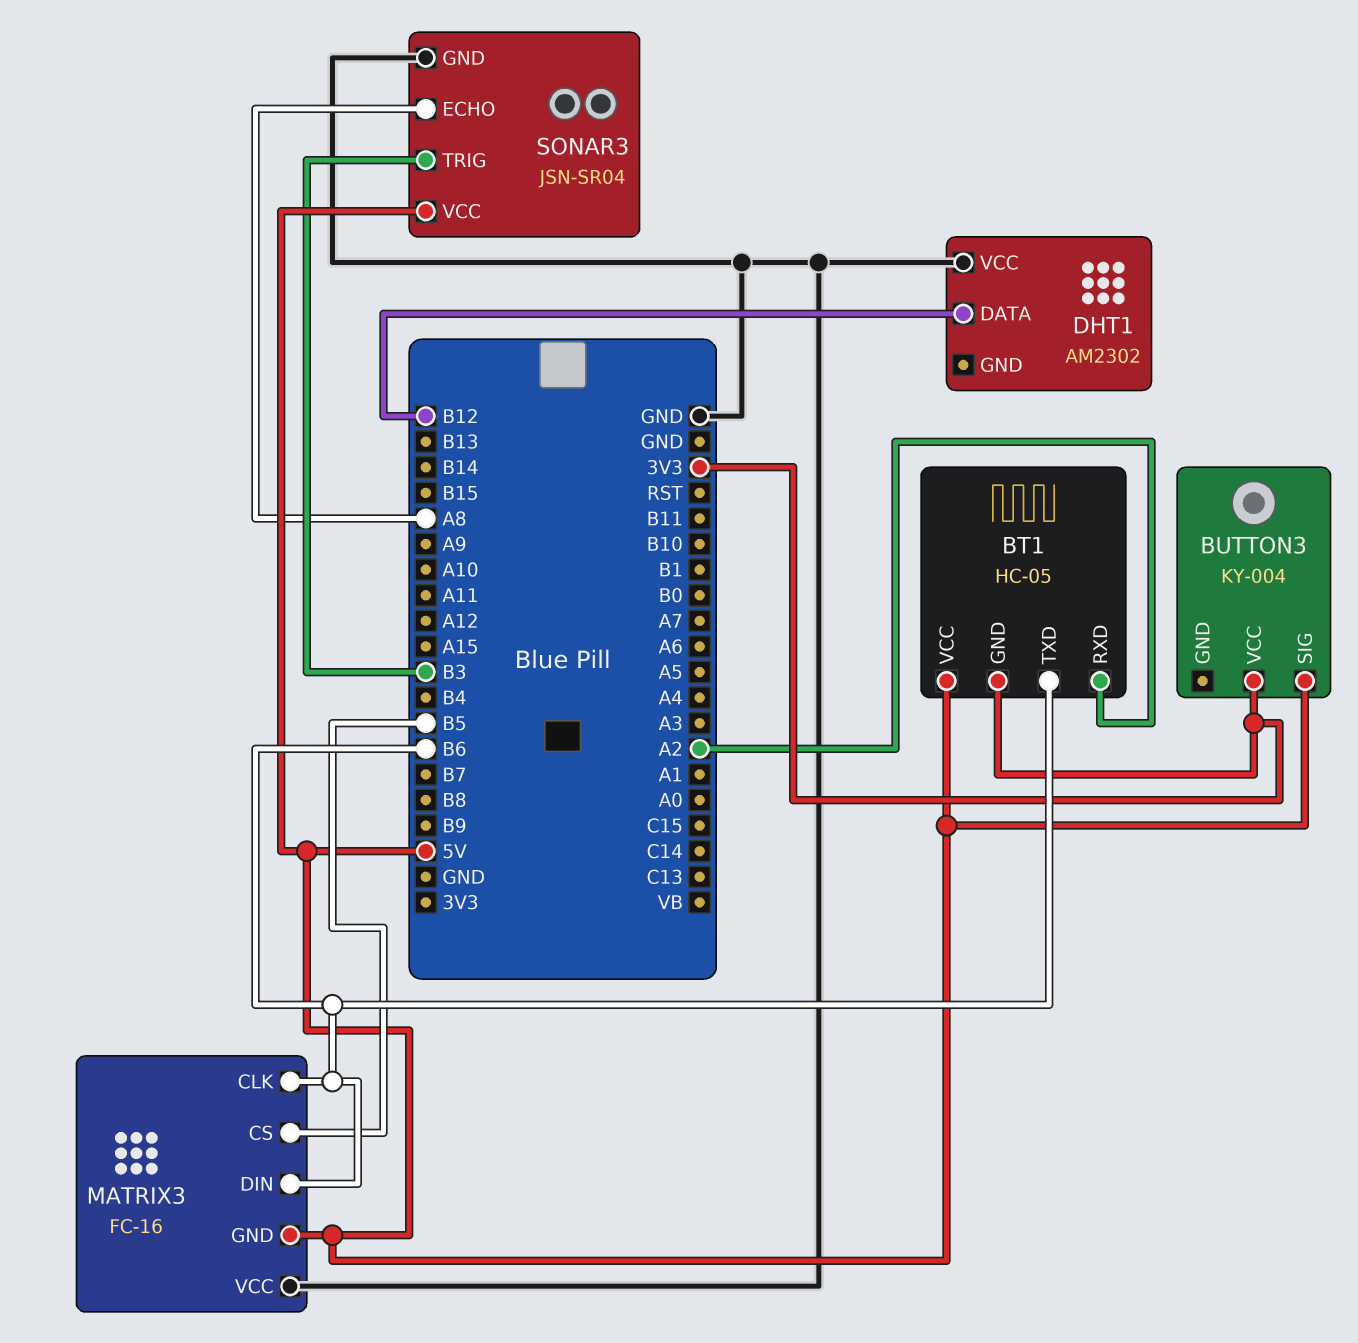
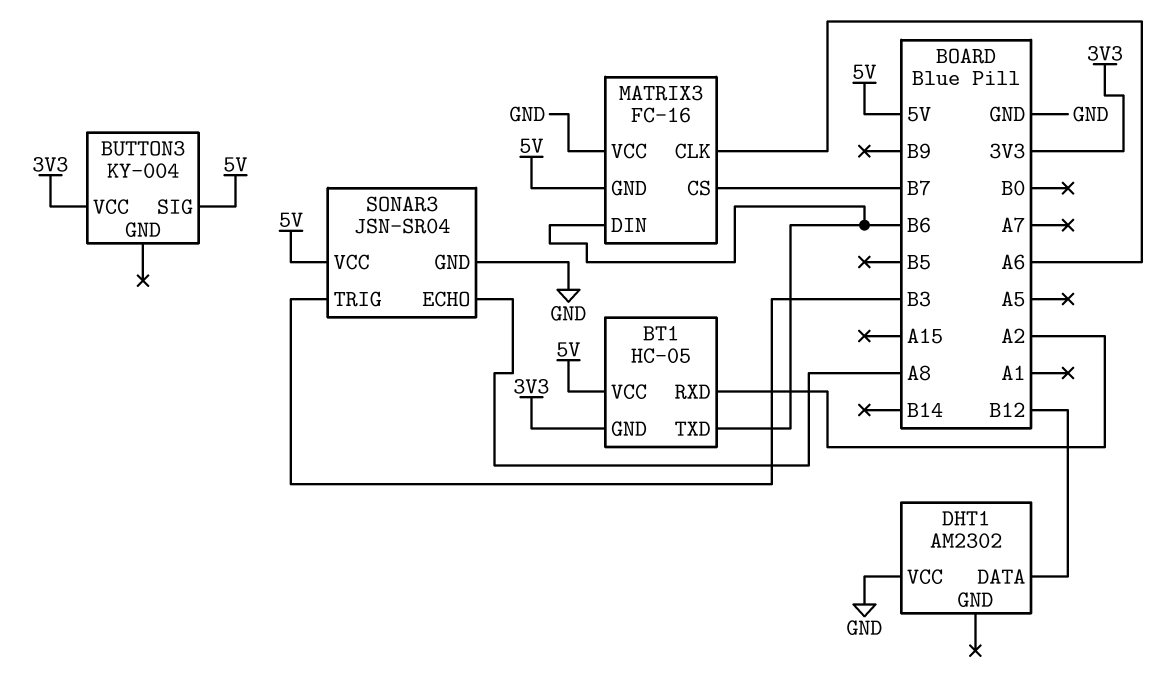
MATRIX3 pin CLK: B6 -> A6
MATRIX3 pin CS: B5 -> B7

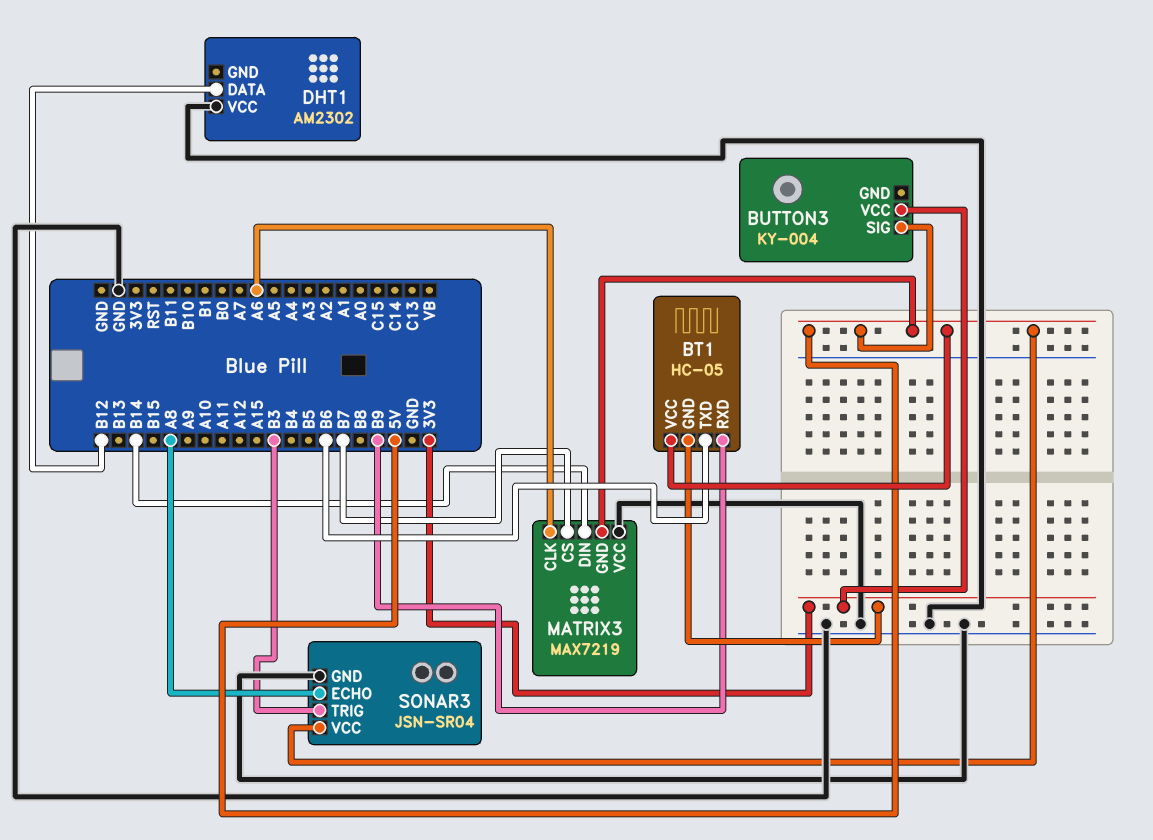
BT1 pin RXD: A2 -> B9
MATRIX3: FC-16 -> MAX7219
MATRIX3 pin DIN: B6 -> B14

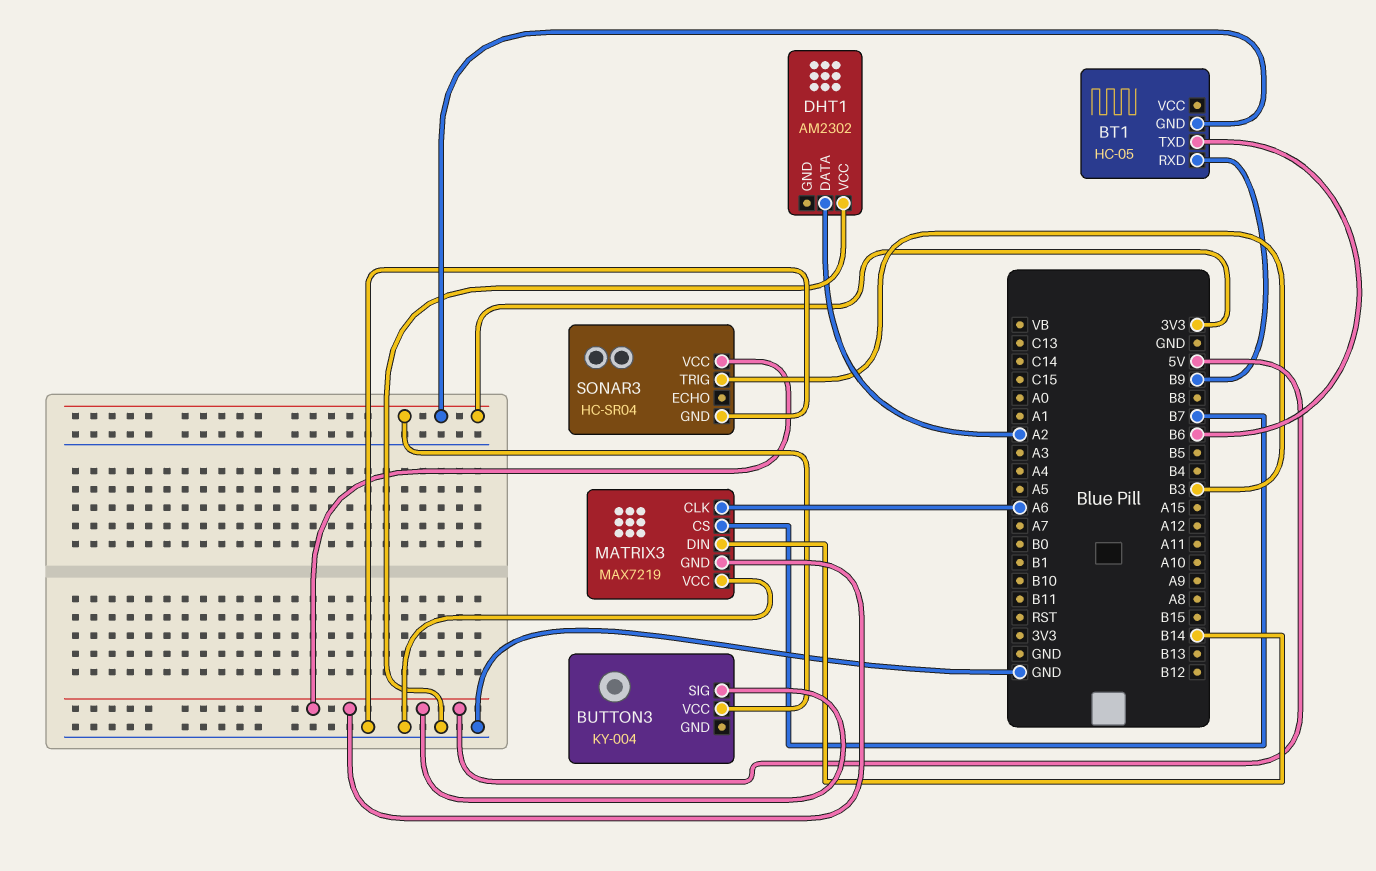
BT1 pin VCC: 5V -> none
DHT1 pin DATA: B12 -> A2
SONAR3: JSN-SR04 -> HC-SR04
SONAR3 pin ECHO: A8 -> none

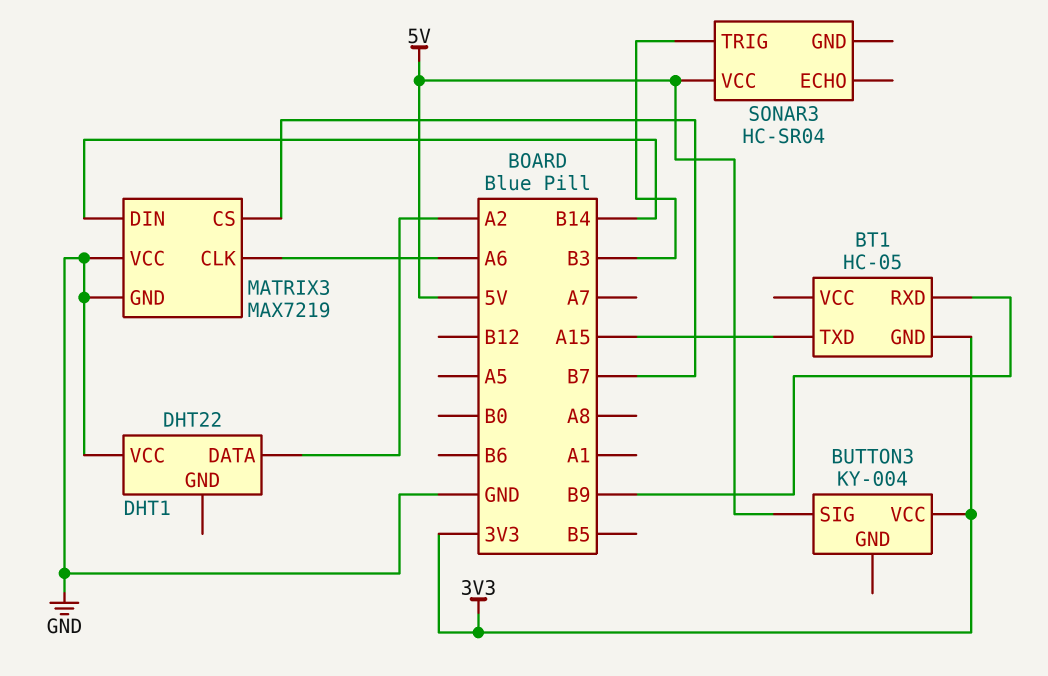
BT1 pin TXD: B6 -> A15
DHT1: AM2302 -> DHT22
MATRIX3 pin GND: 5V -> GND
SONAR3 pin GND: GND -> none

